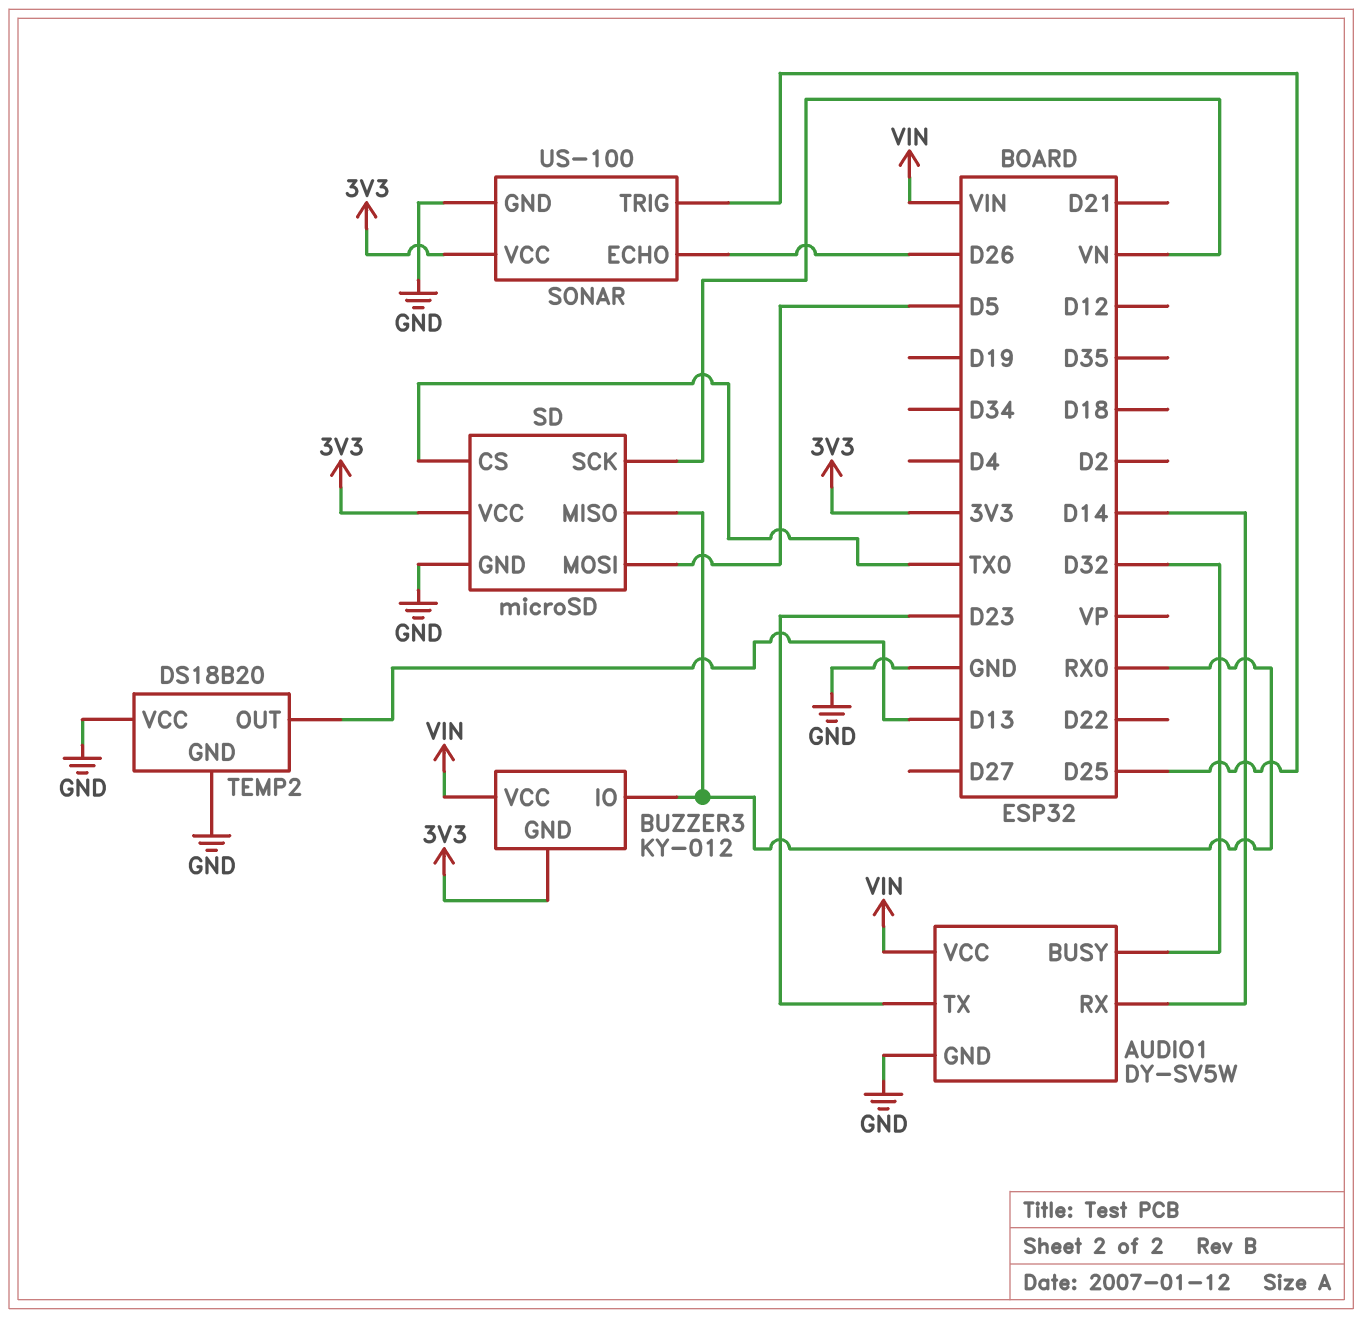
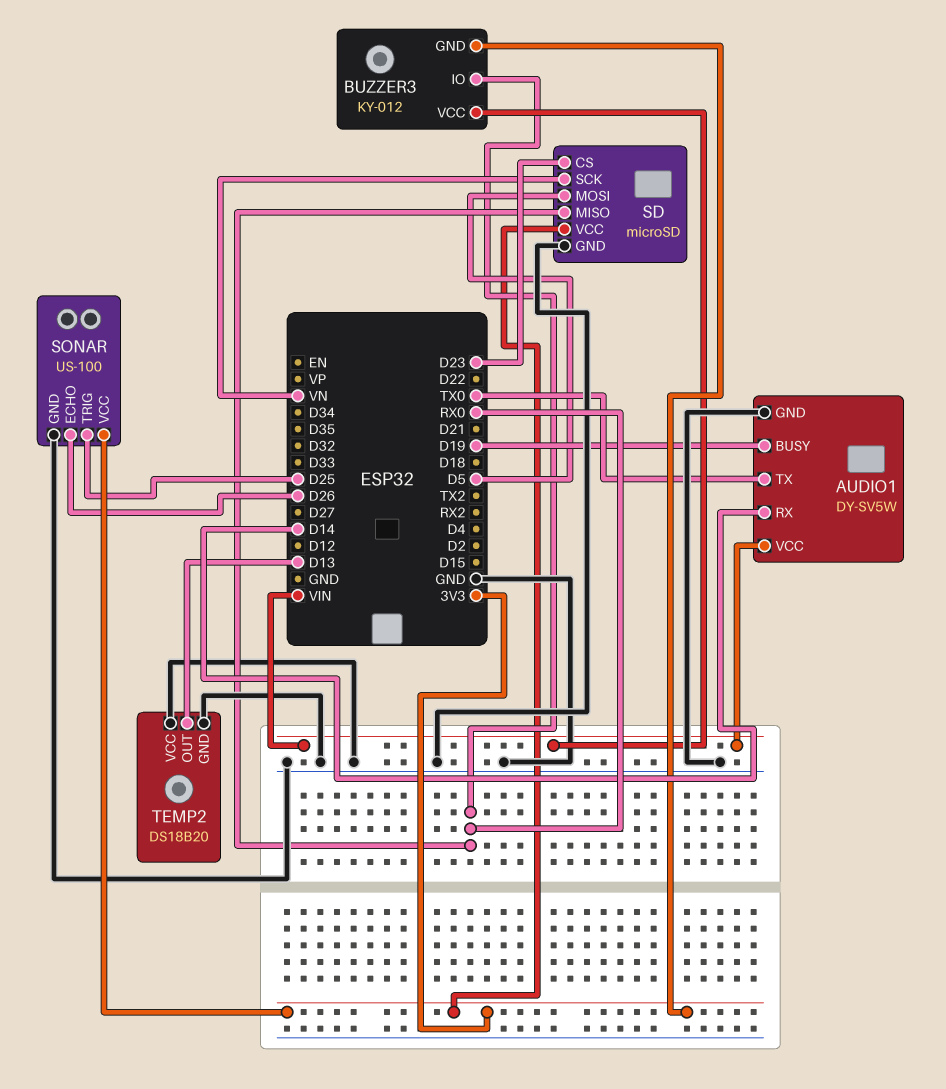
AUDIO1 pin BUSY: D32 -> D19
AUDIO1 pin TX: D23 -> TX0
SD pin CS: TX0 -> D23

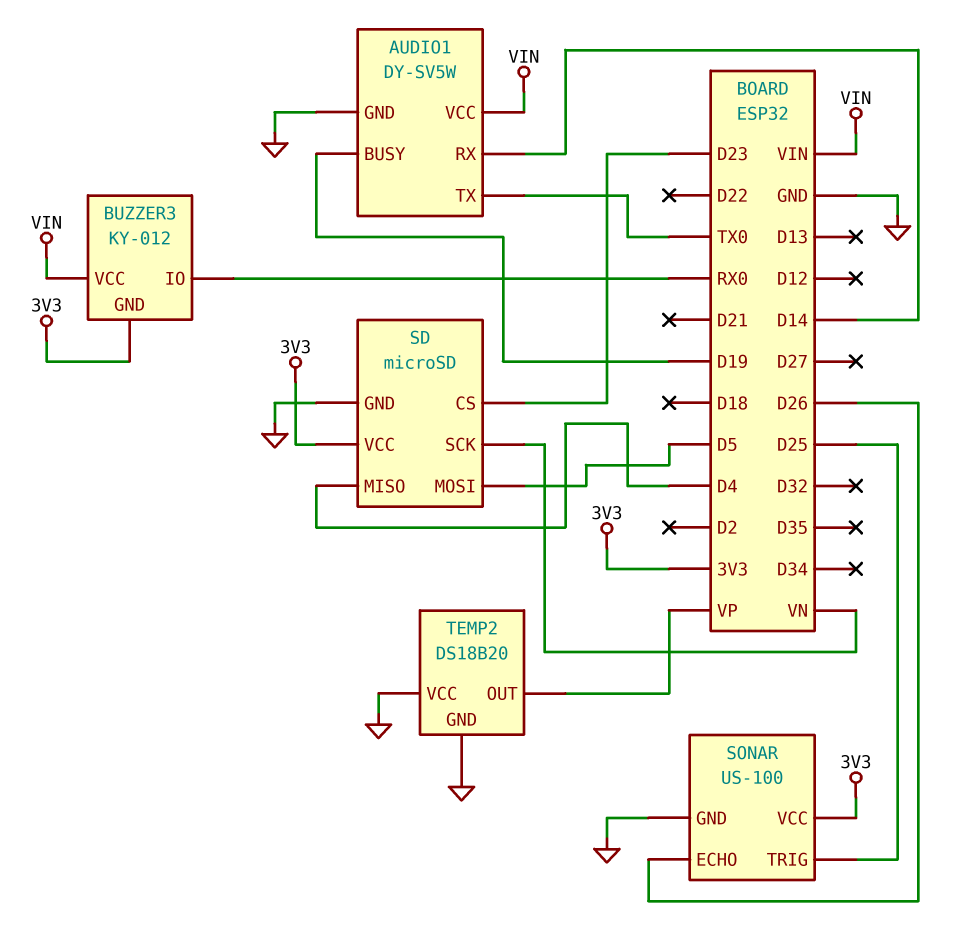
SD pin MISO: RX0 -> D4
TEMP2 pin OUT: D13 -> VP

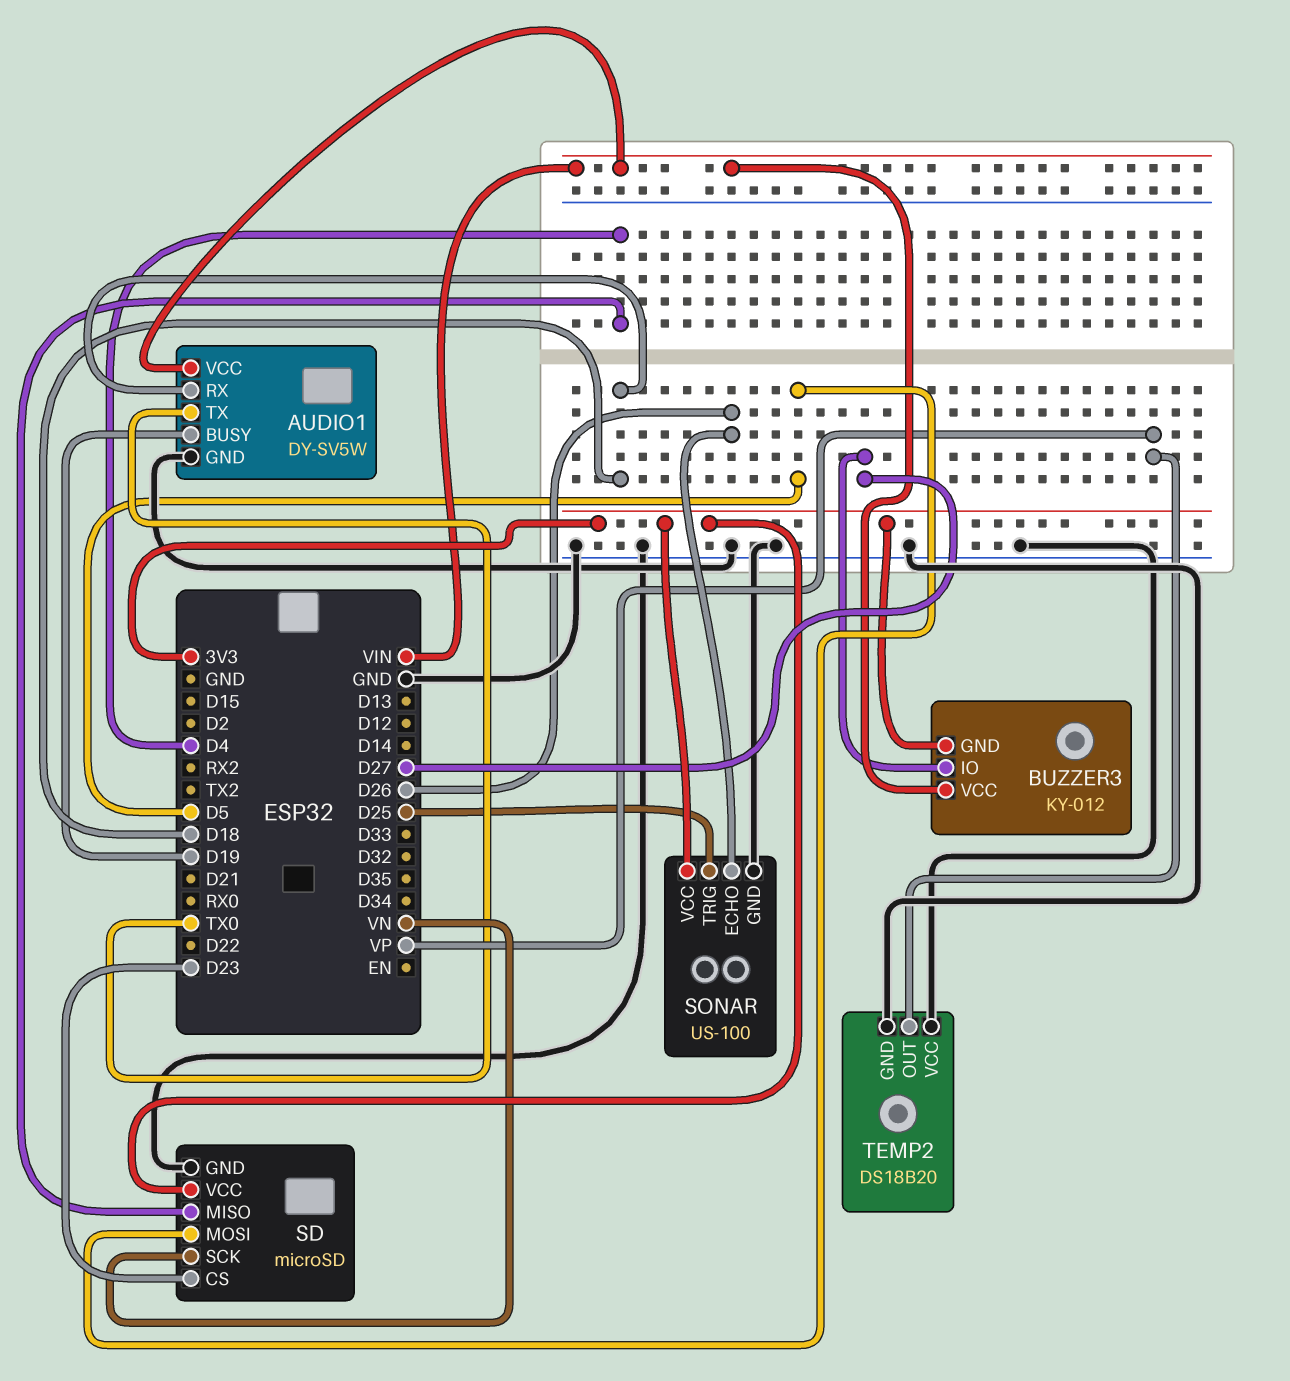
AUDIO1 pin RX: D14 -> D18
BUZZER3 pin IO: RX0 -> D27

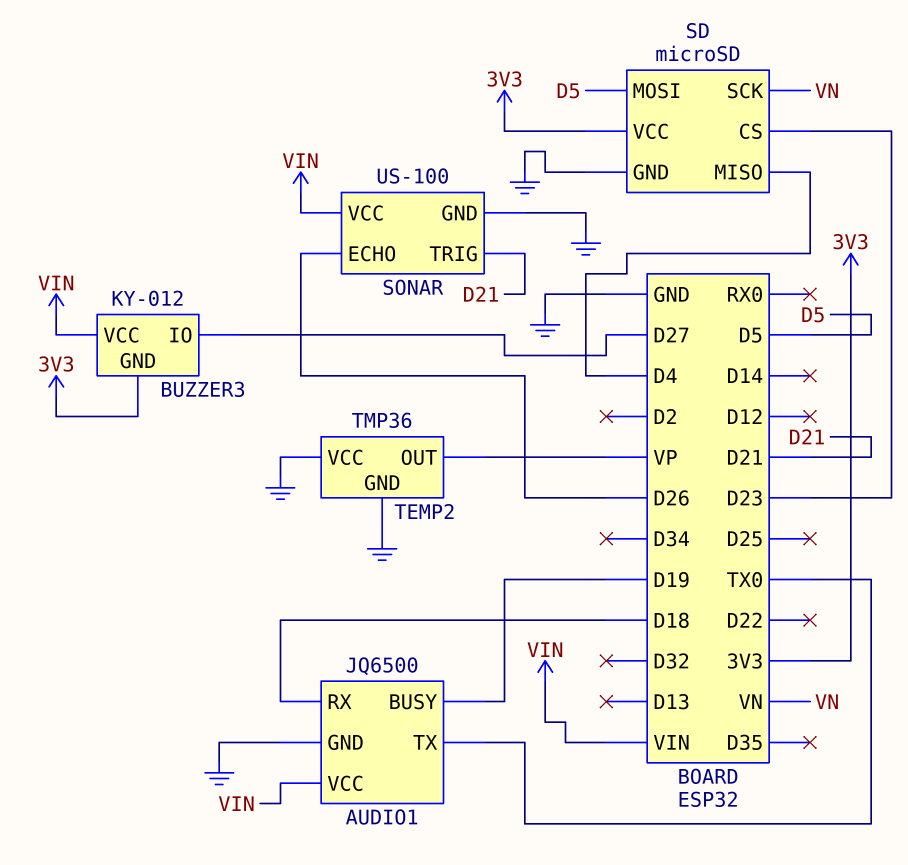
AUDIO1: DY-SV5W -> JQ6500
SONAR pin TRIG: D25 -> D21
SONAR pin VCC: 3V3 -> VIN
TEMP2: DS18B20 -> TMP36

